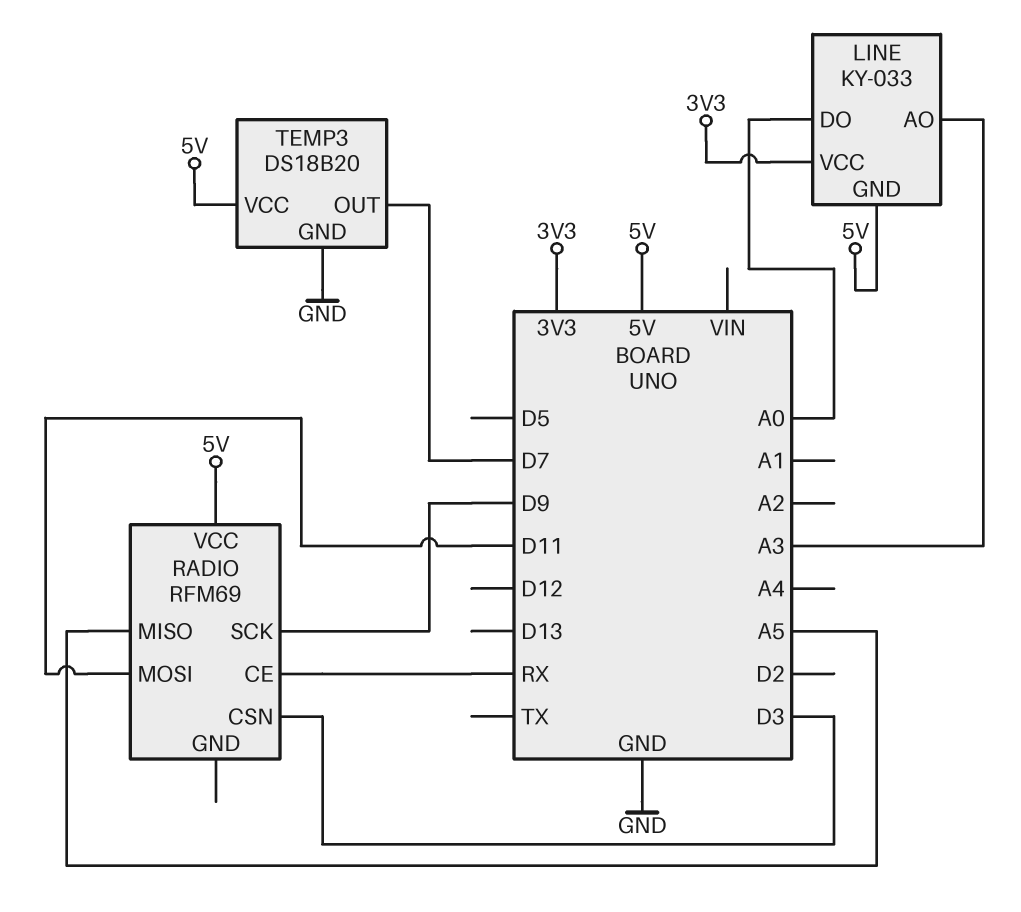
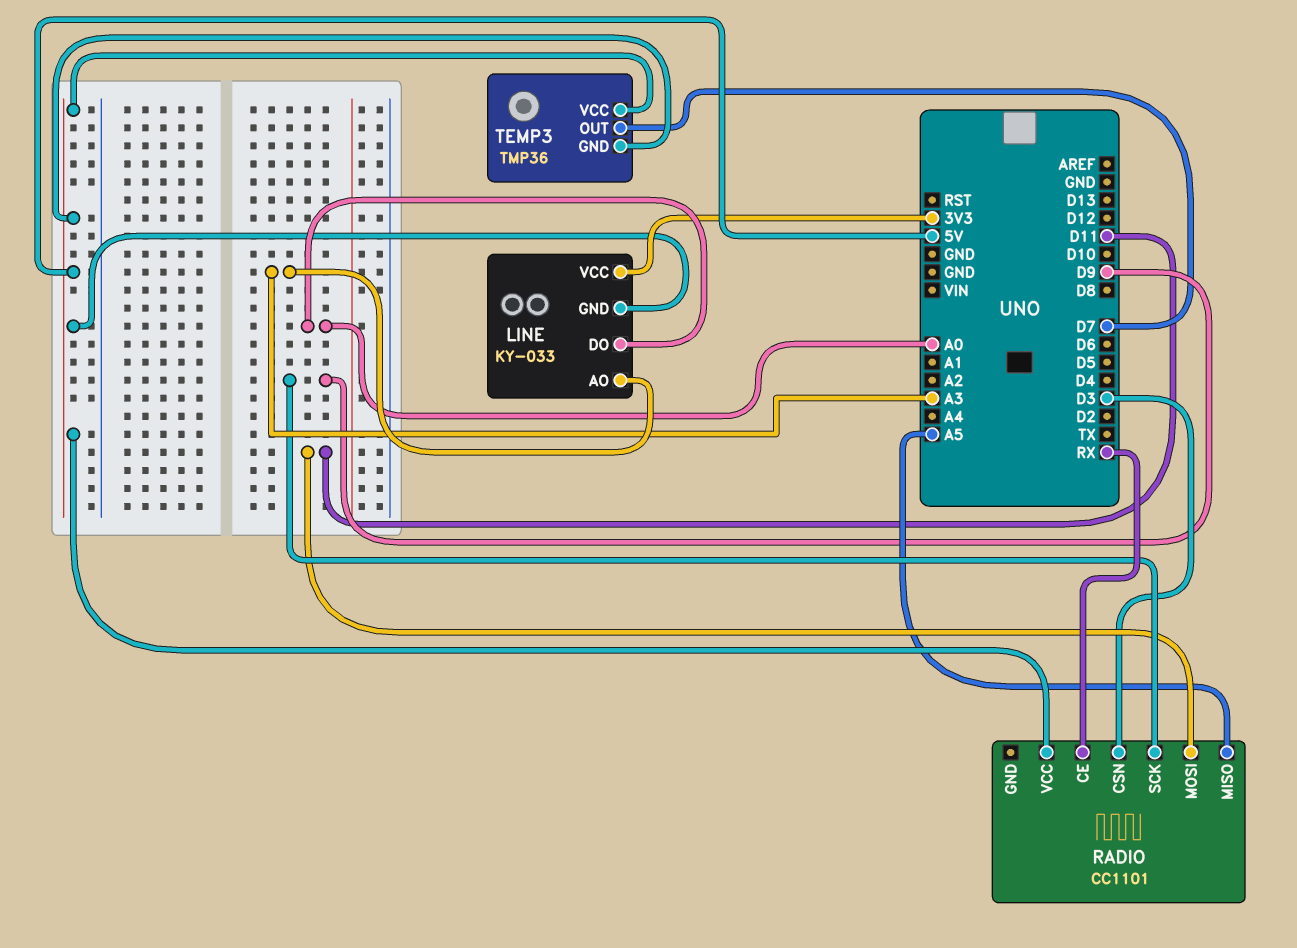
RADIO: RFM69 -> CC1101
TEMP3: DS18B20 -> TMP36
TEMP3 pin GND: GND -> 5V

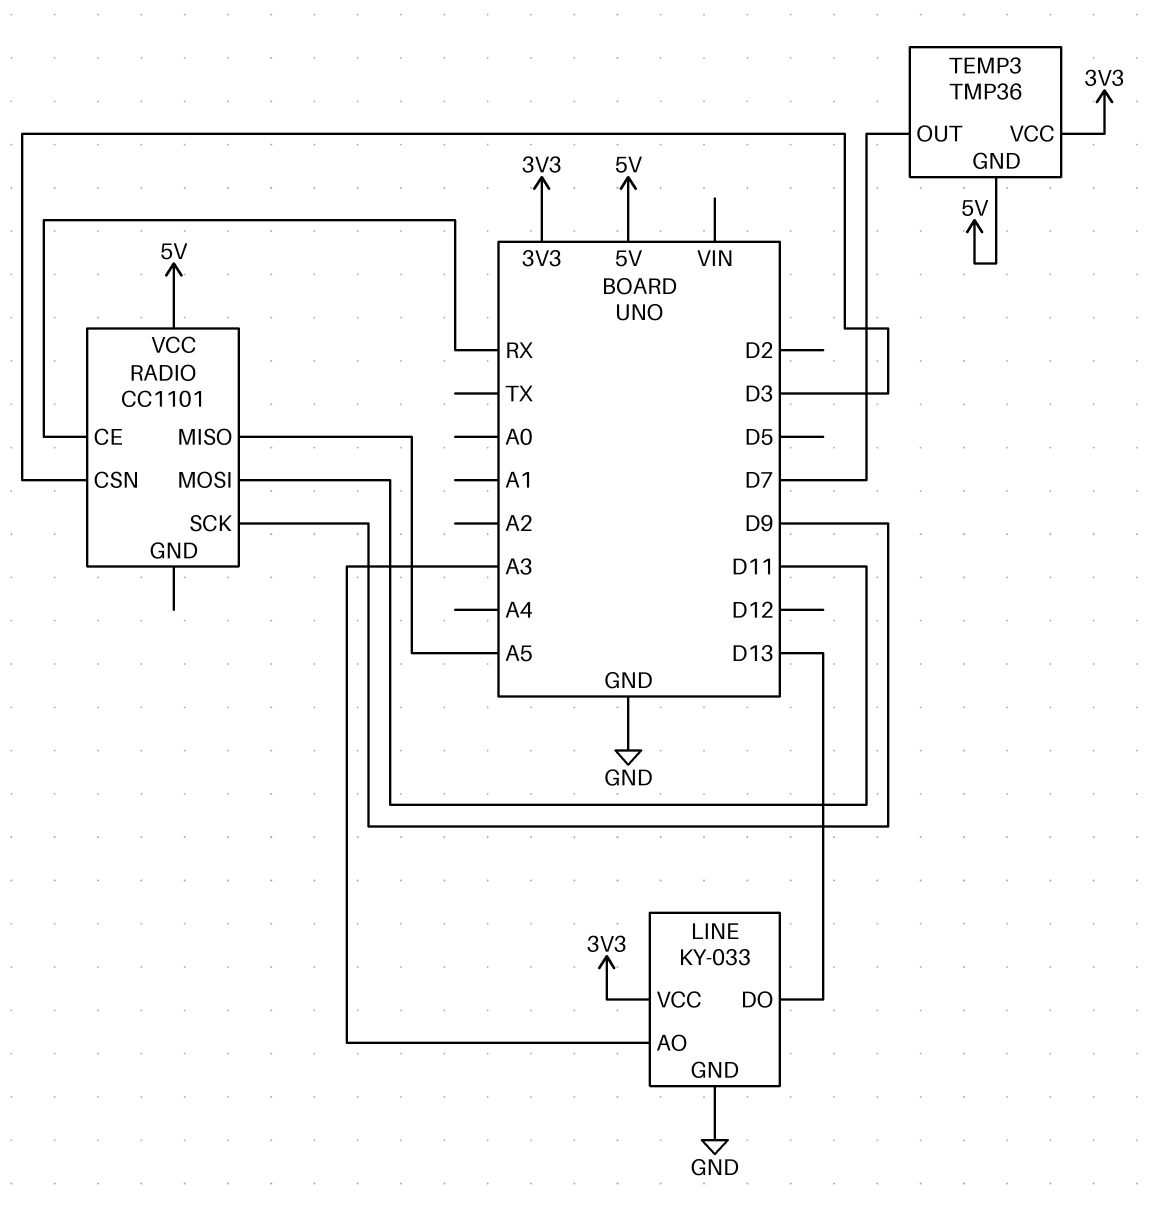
LINE pin DO: A0 -> D13
LINE pin GND: 5V -> GND
TEMP3 pin VCC: 5V -> 3V3

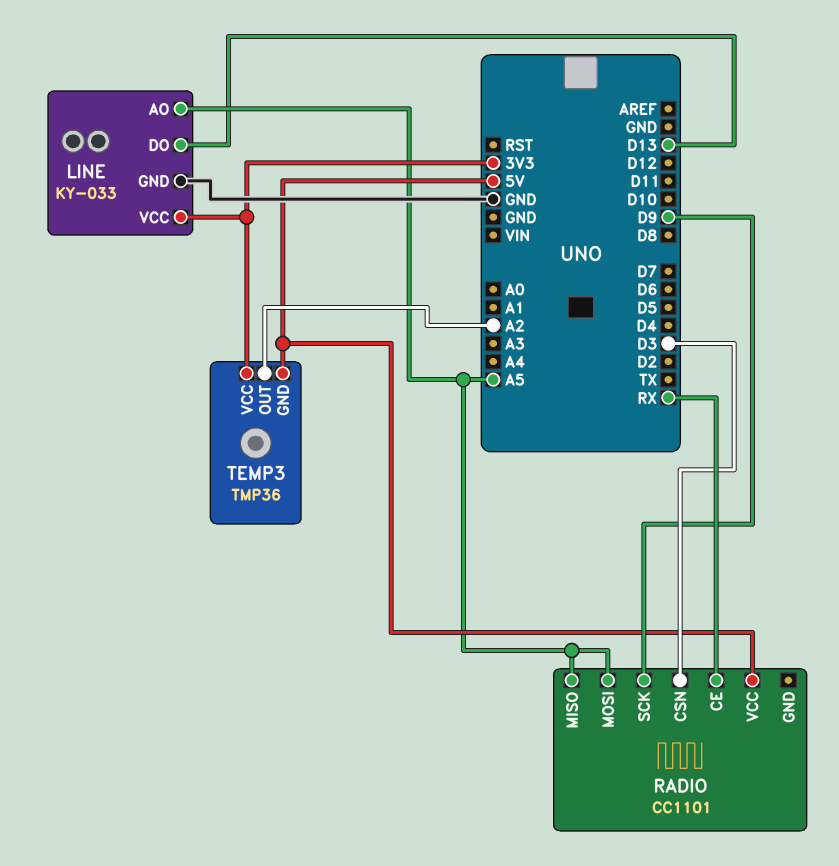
LINE pin AO: A3 -> A5
RADIO pin MOSI: D11 -> A5
TEMP3 pin OUT: D7 -> A2

